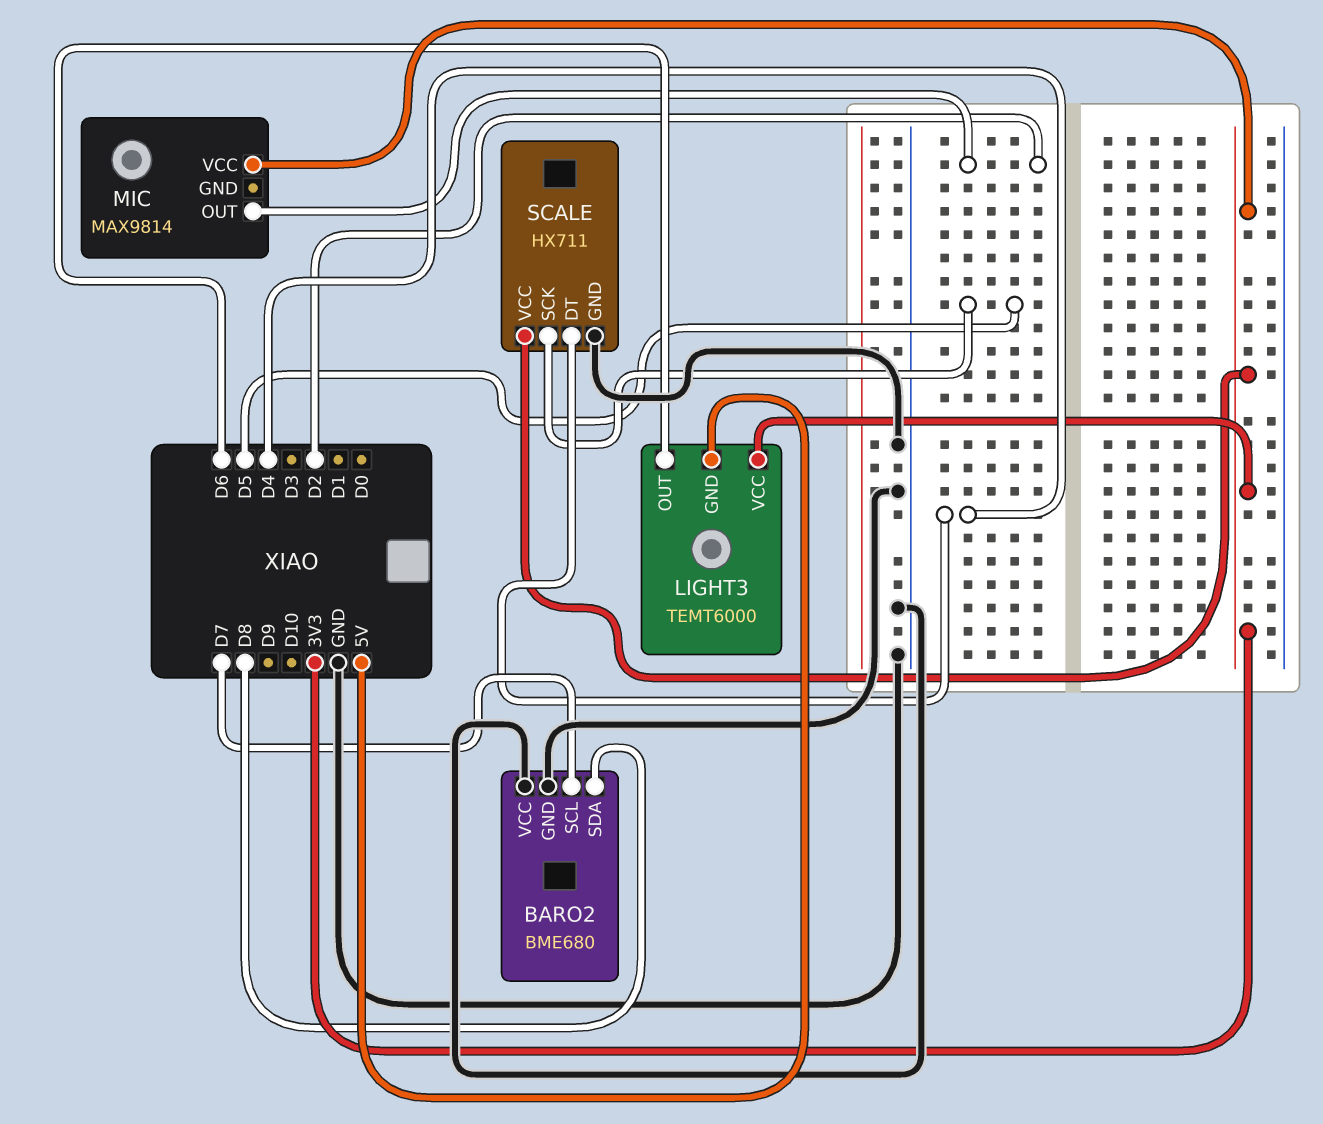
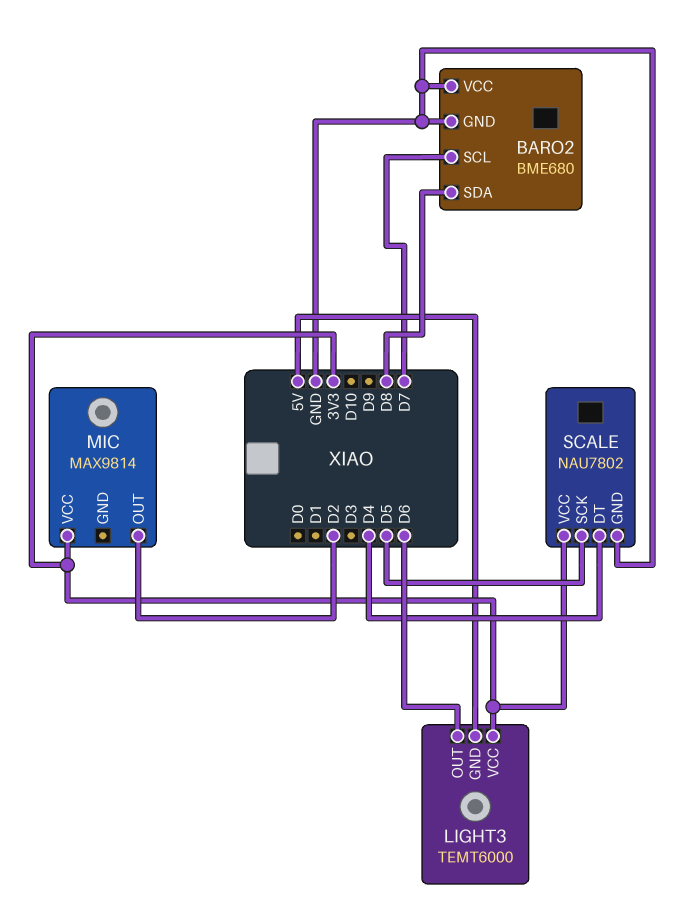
SCALE: HX711 -> NAU7802

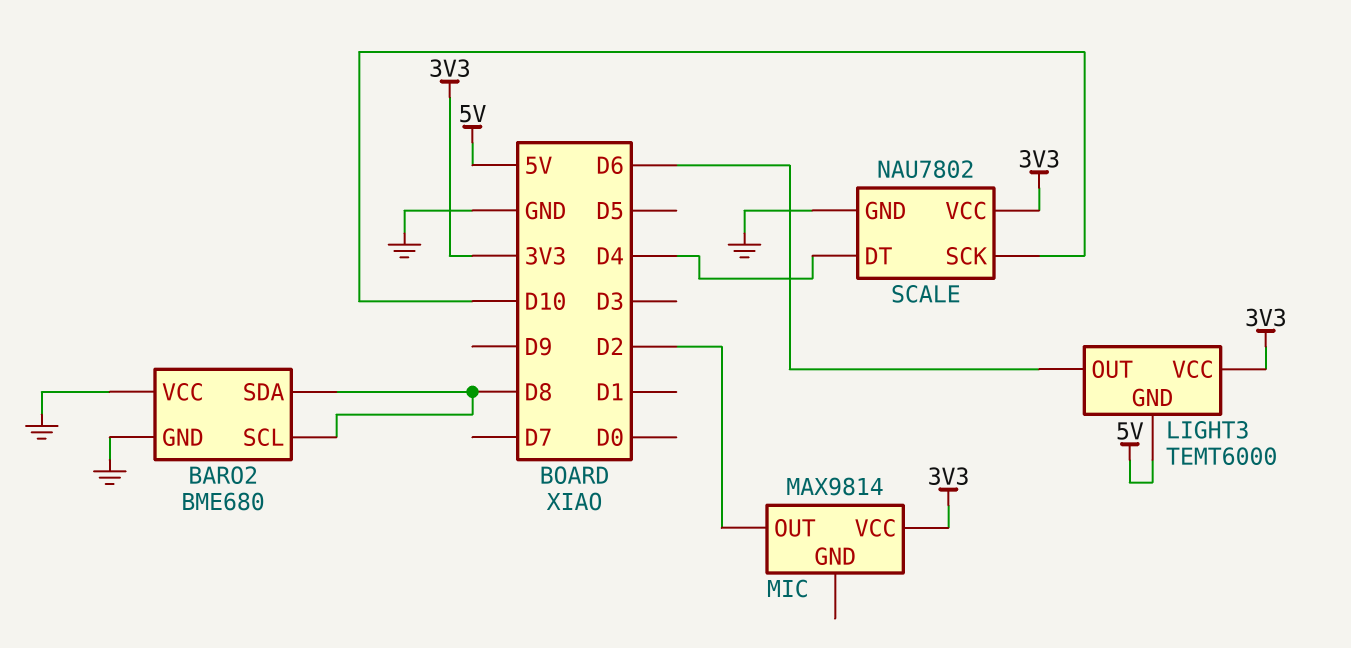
BARO2 pin SCL: D7 -> D8
SCALE pin SCK: D5 -> D10

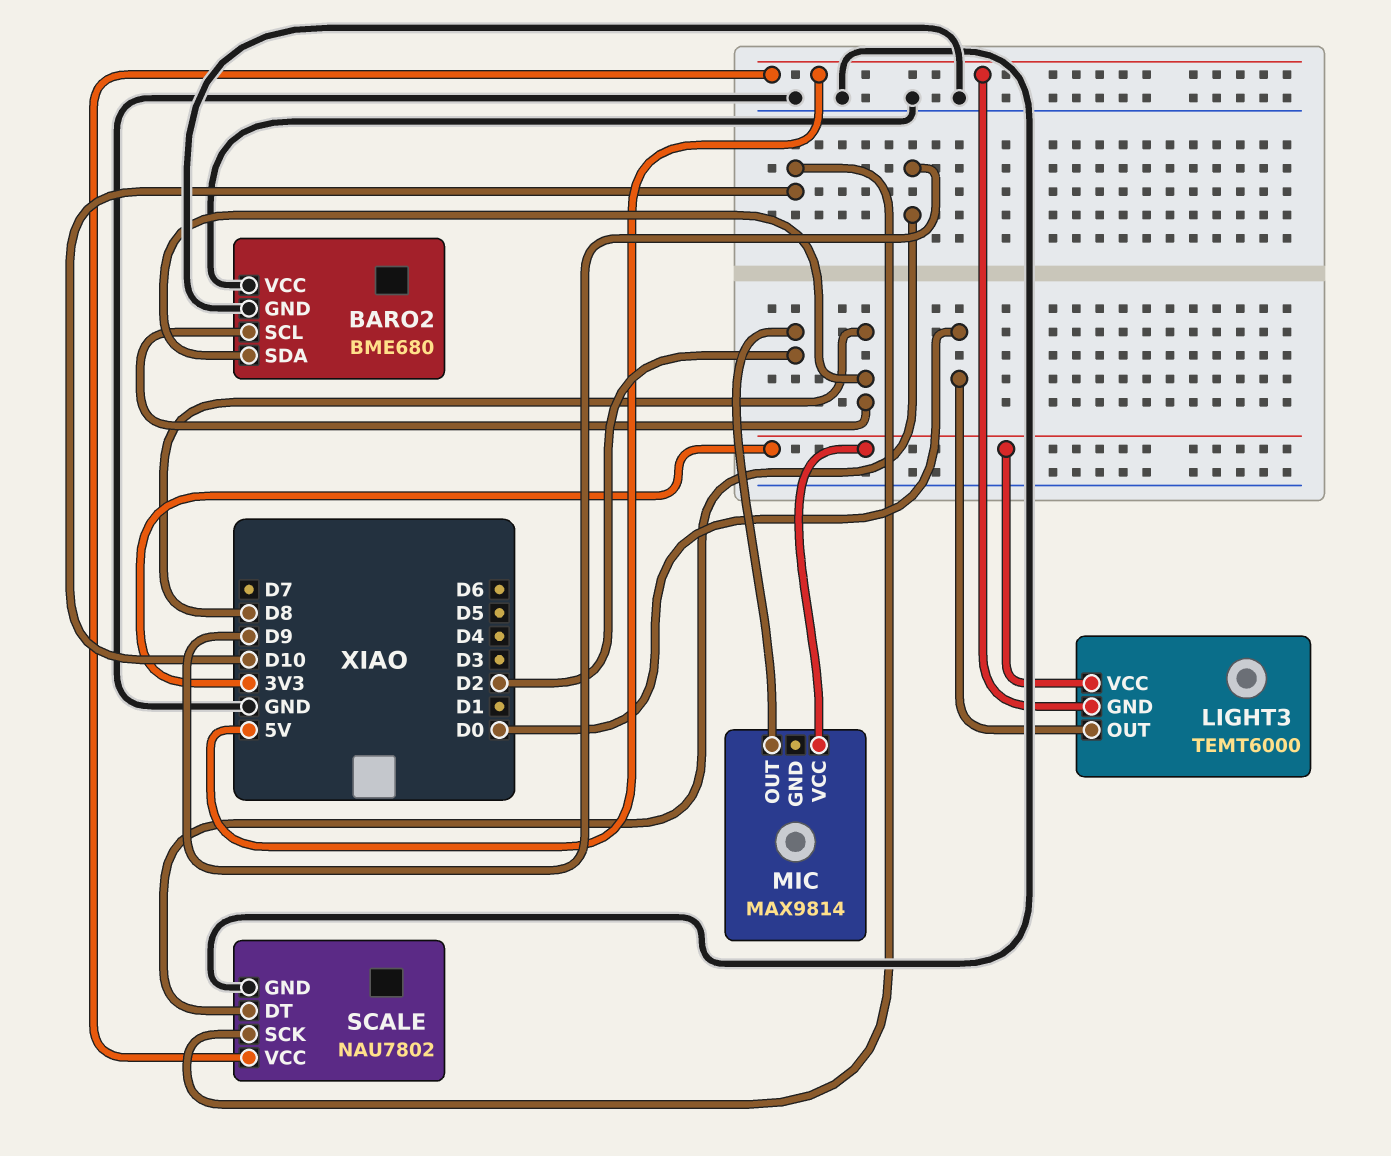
LIGHT3 pin OUT: D6 -> D0
SCALE pin DT: D4 -> D9
SCALE pin VCC: 3V3 -> 5V

